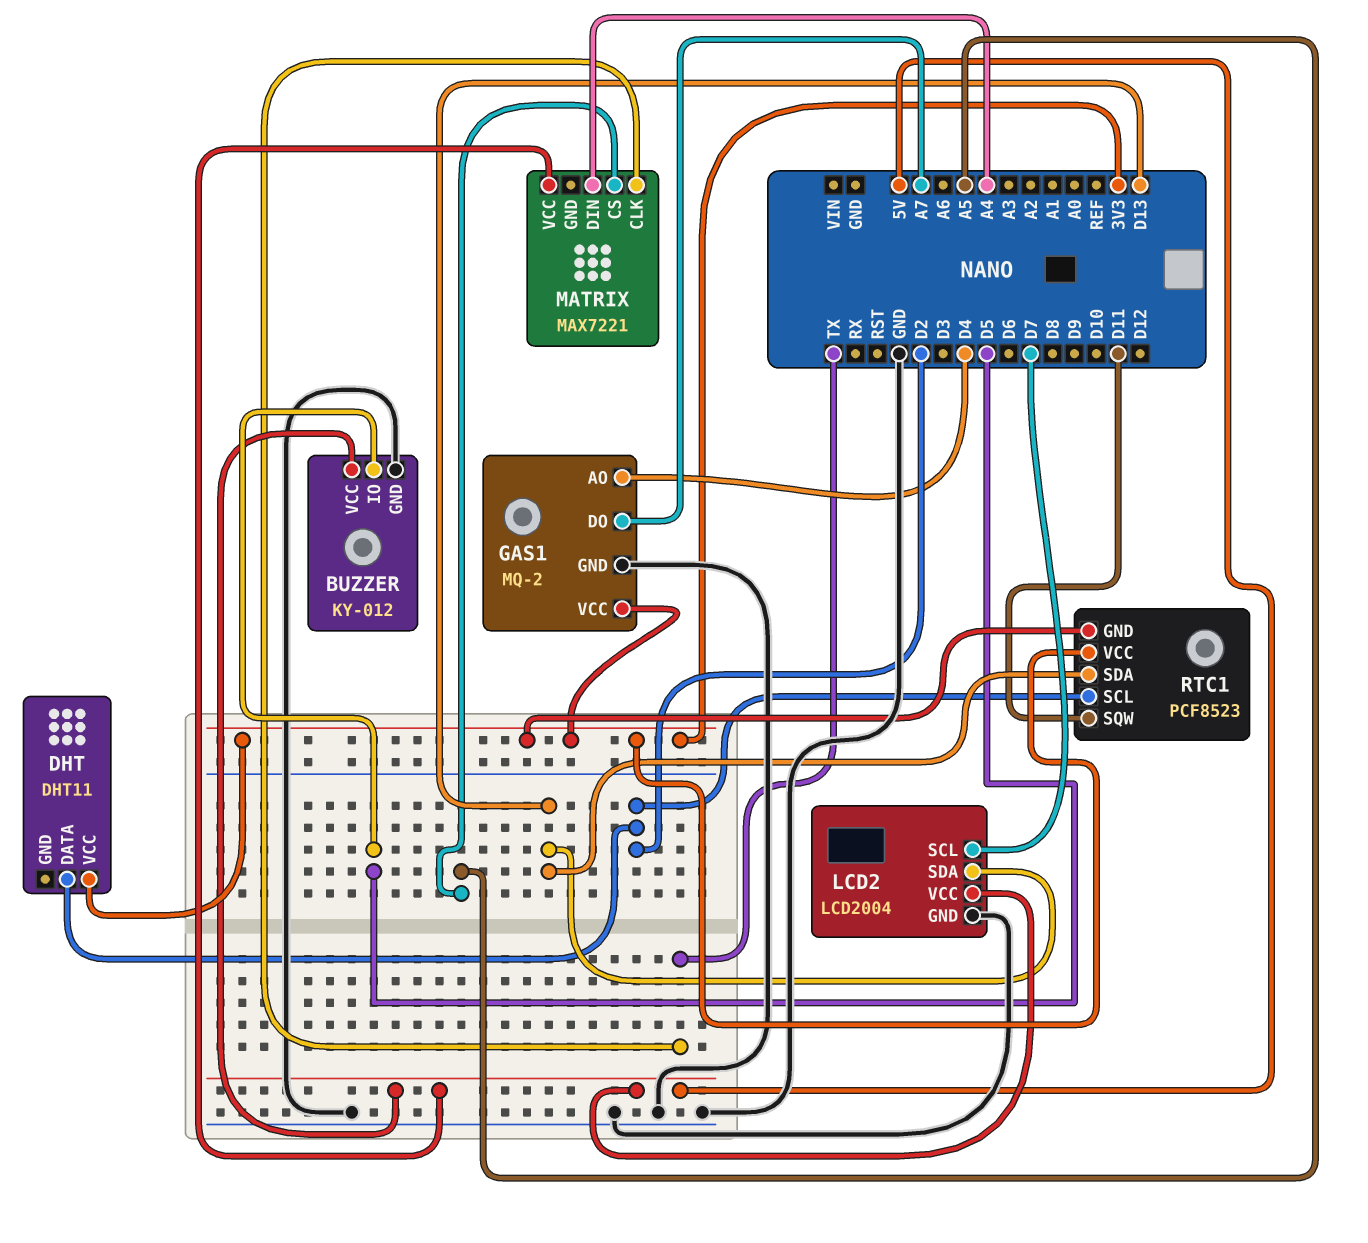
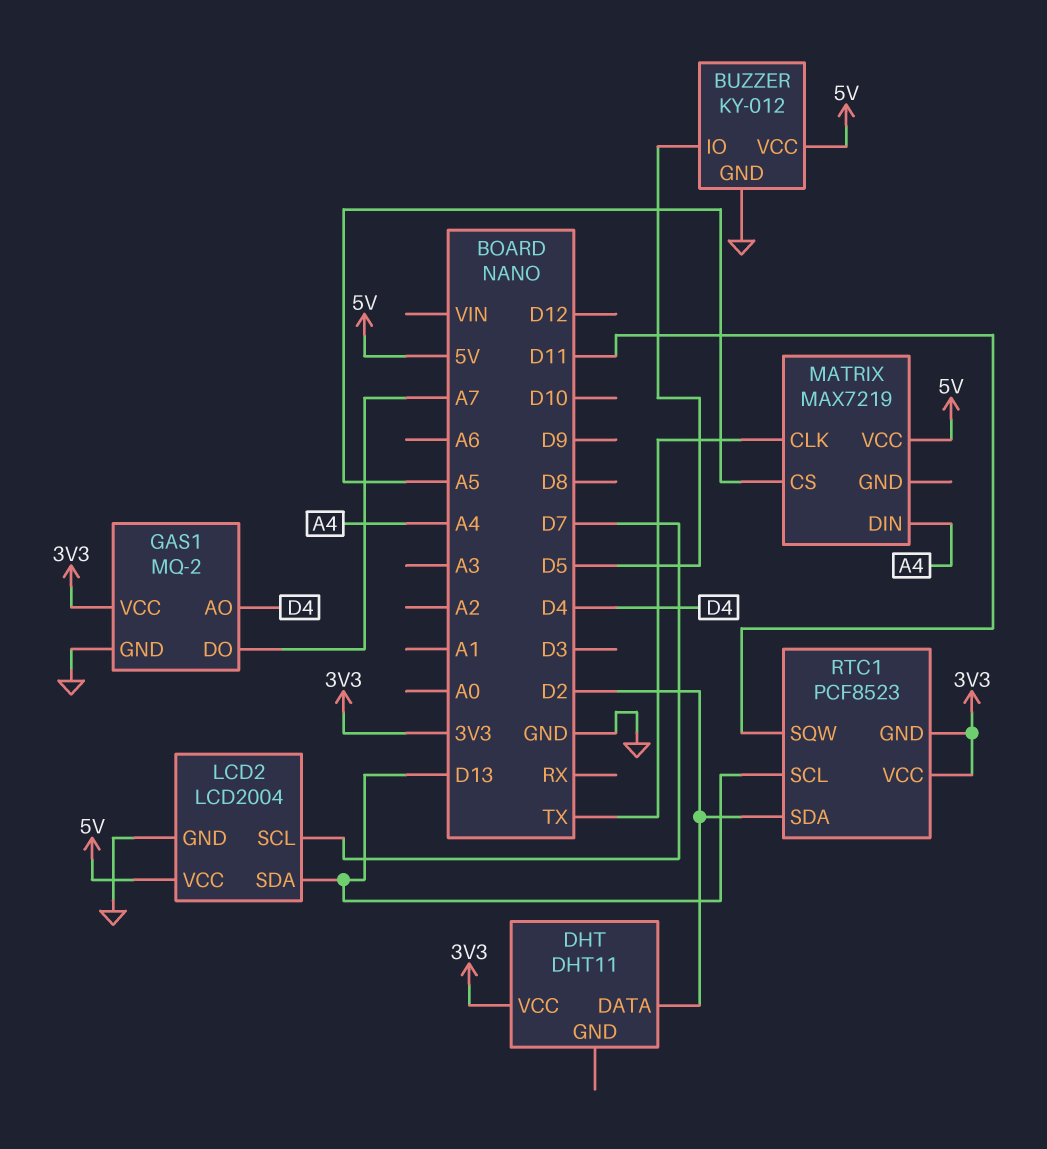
MATRIX: MAX7221 -> MAX7219
RTC1 pin SCL: D2 -> D13
RTC1 pin SDA: D13 -> D2

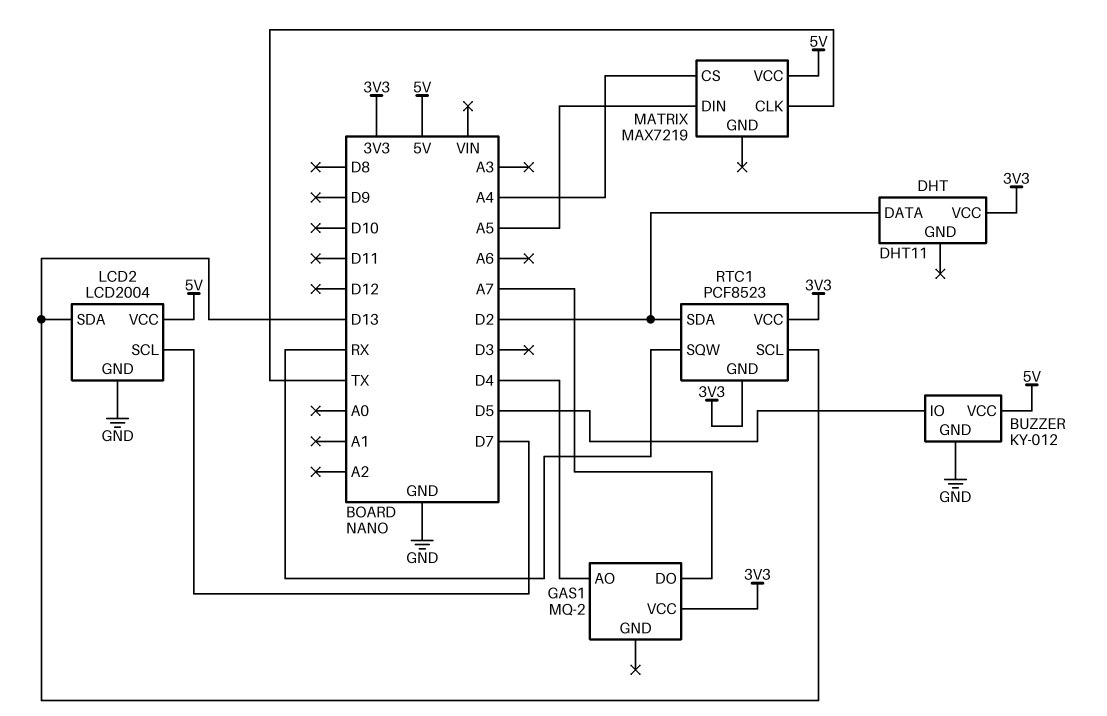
GAS1 pin GND: GND -> none
MATRIX pin CS: A5 -> A4
MATRIX pin DIN: A4 -> A5
RTC1 pin SQW: D11 -> RX

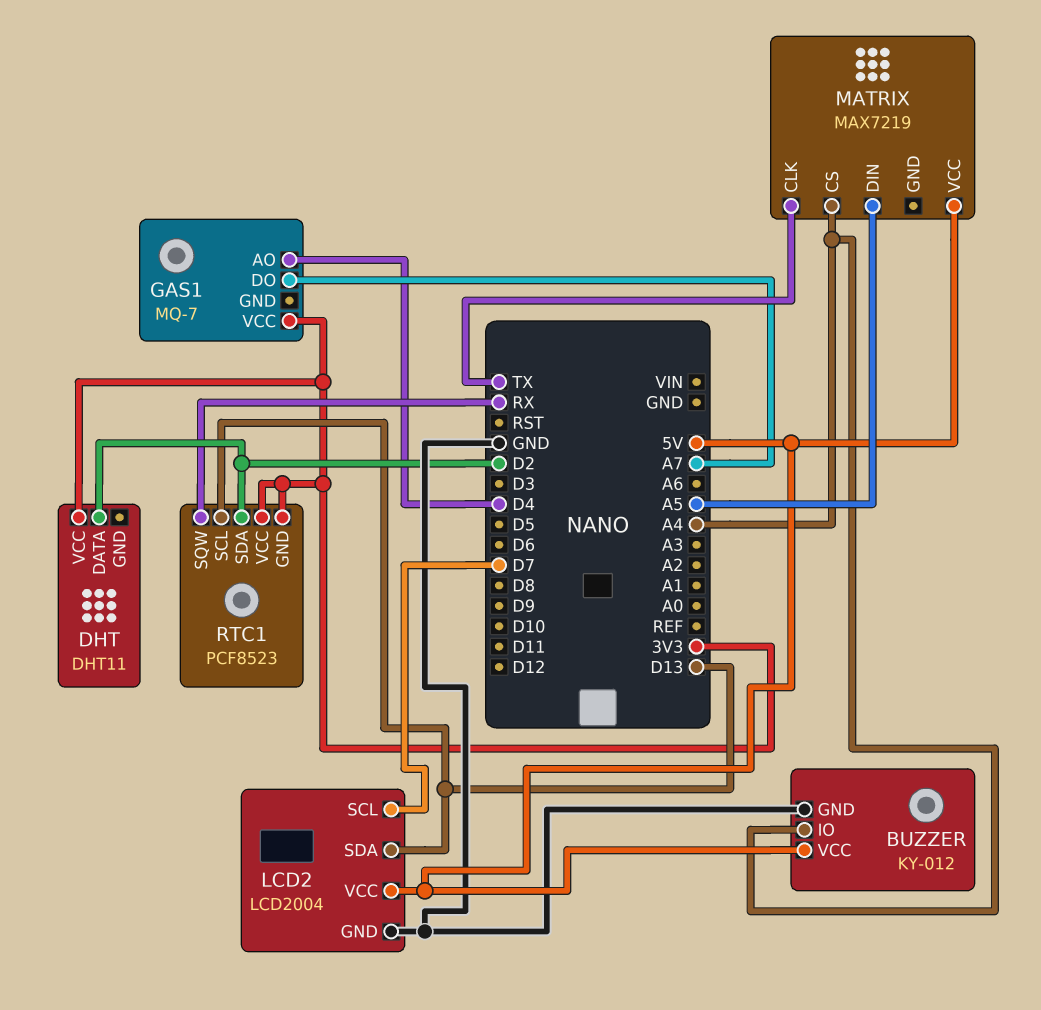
BUZZER pin IO: D5 -> A4
GAS1: MQ-2 -> MQ-7

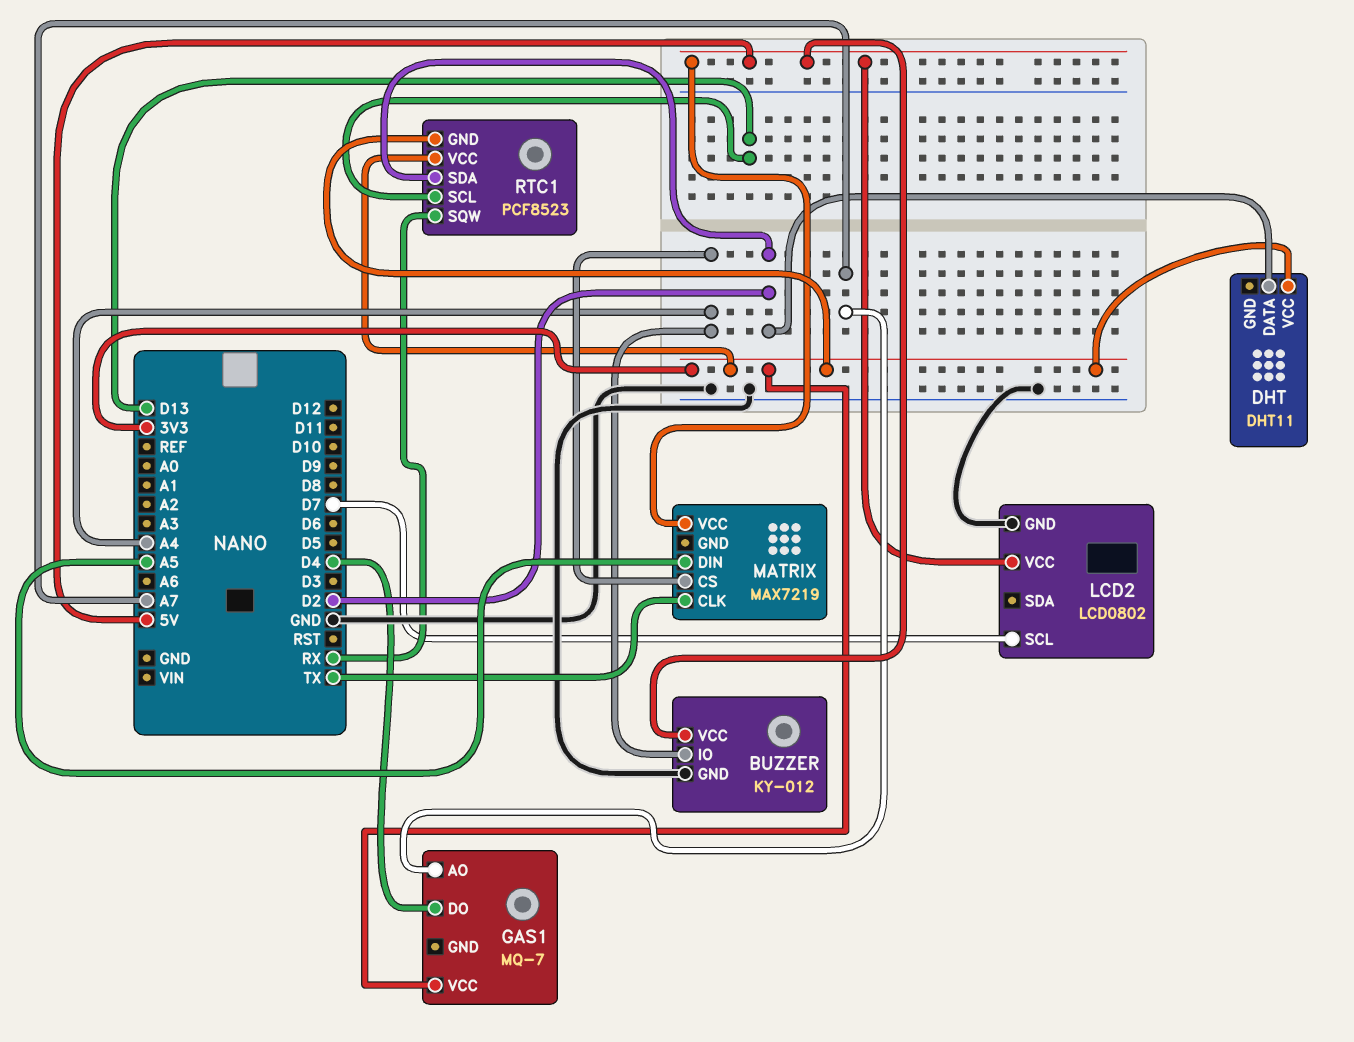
GAS1 pin AO: D4 -> A7
GAS1 pin DO: A7 -> D4
LCD2: LCD2004 -> LCD0802
LCD2 pin SDA: D13 -> none

